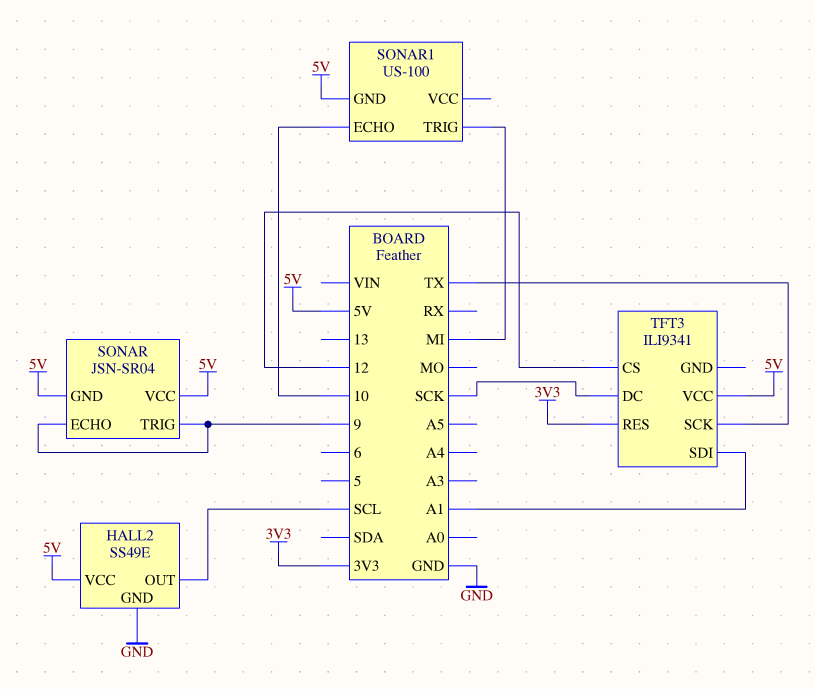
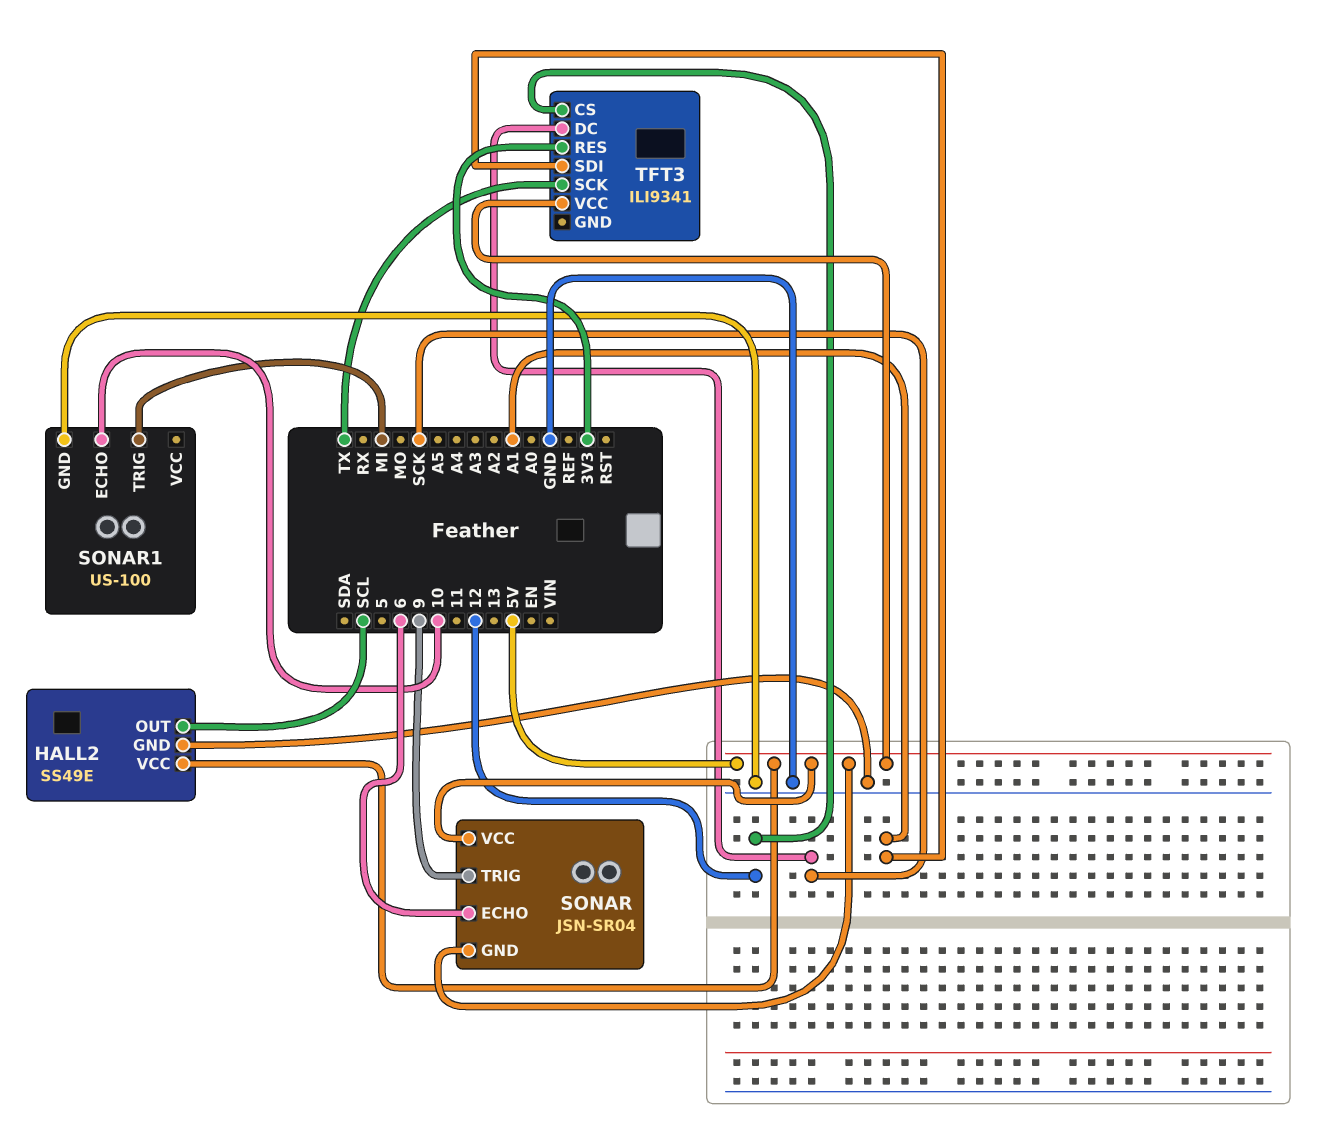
SONAR pin ECHO: 9 -> 6
SONAR1 pin GND: 5V -> GND

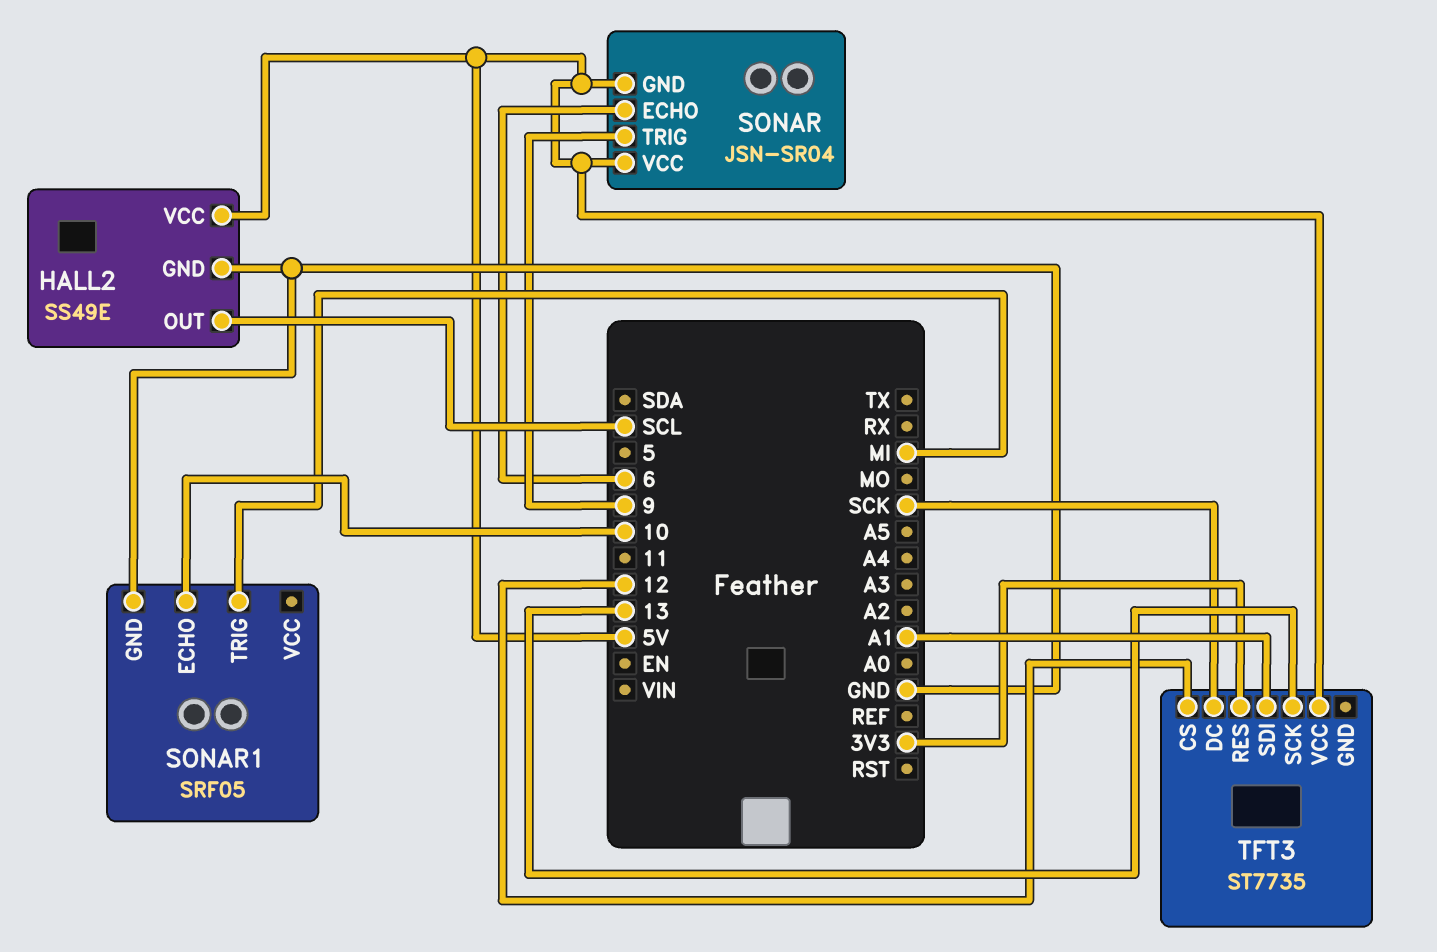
SONAR1: US-100 -> SRF05
TFT3: ILI9341 -> ST7735
TFT3 pin SCK: TX -> 13

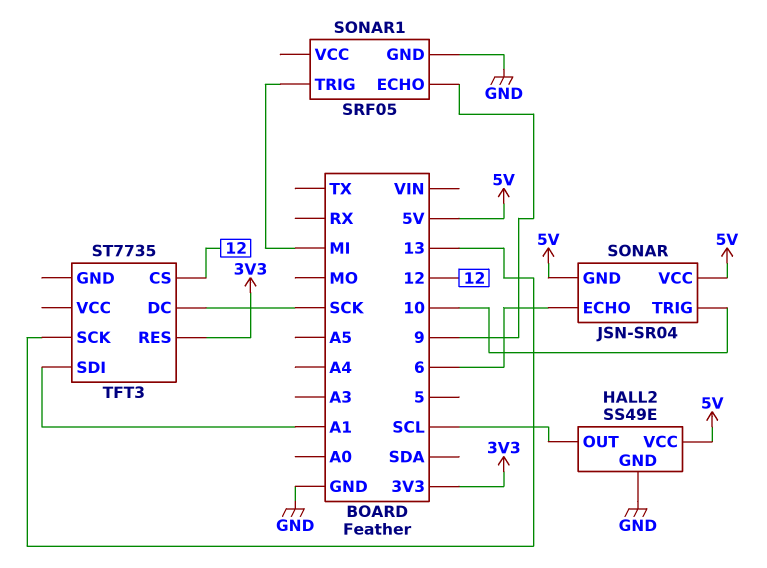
SONAR pin TRIG: 9 -> 10
SONAR1 pin ECHO: 10 -> 9
TFT3 pin VCC: 5V -> none

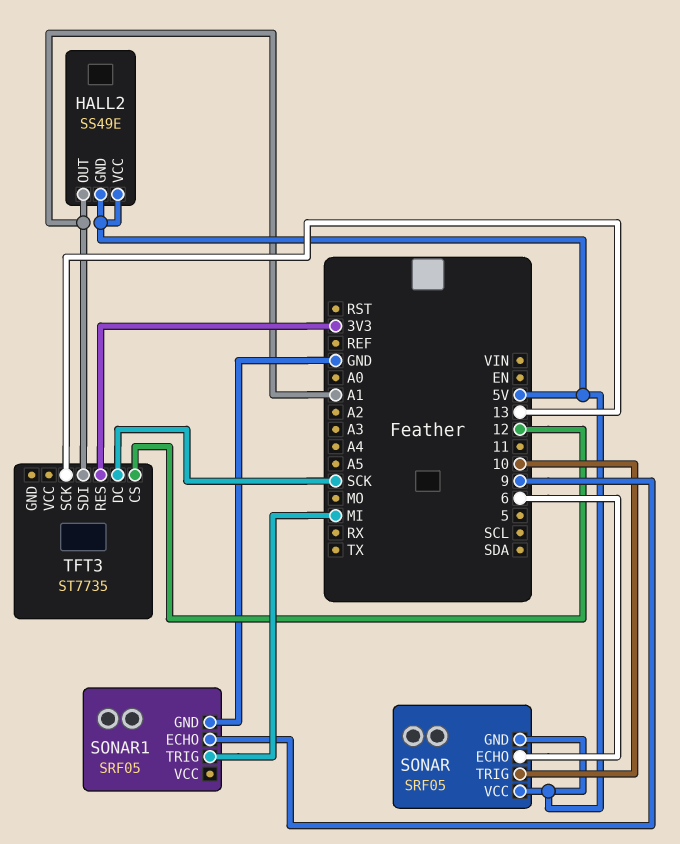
HALL2 pin GND: GND -> 5V
HALL2 pin OUT: SCL -> A1
SONAR: JSN-SR04 -> SRF05

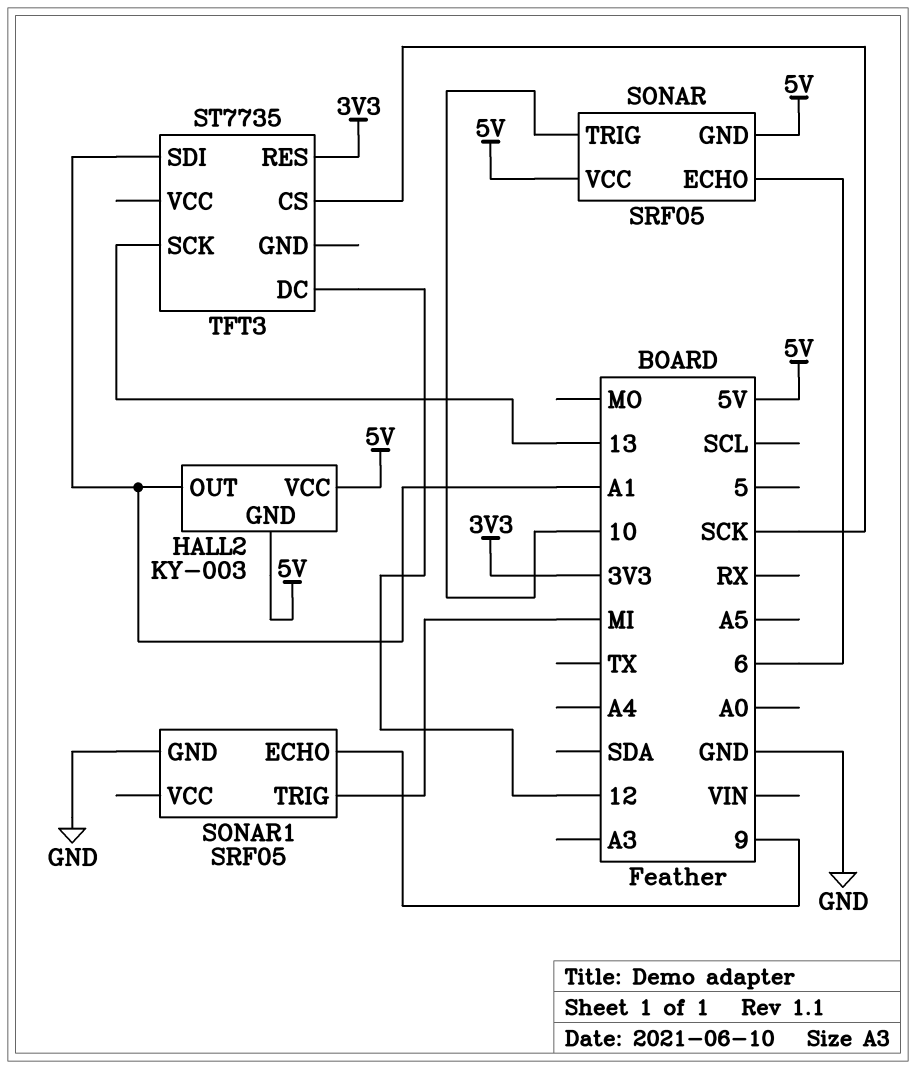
HALL2: SS49E -> KY-003
TFT3 pin CS: 12 -> SCK
TFT3 pin DC: SCK -> 12

